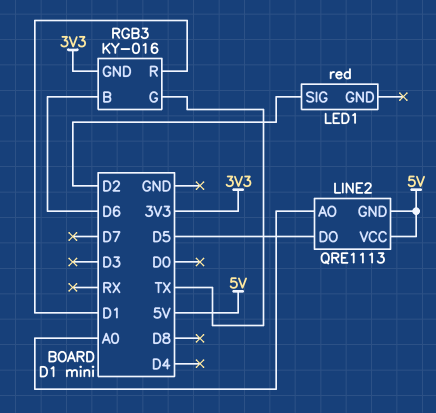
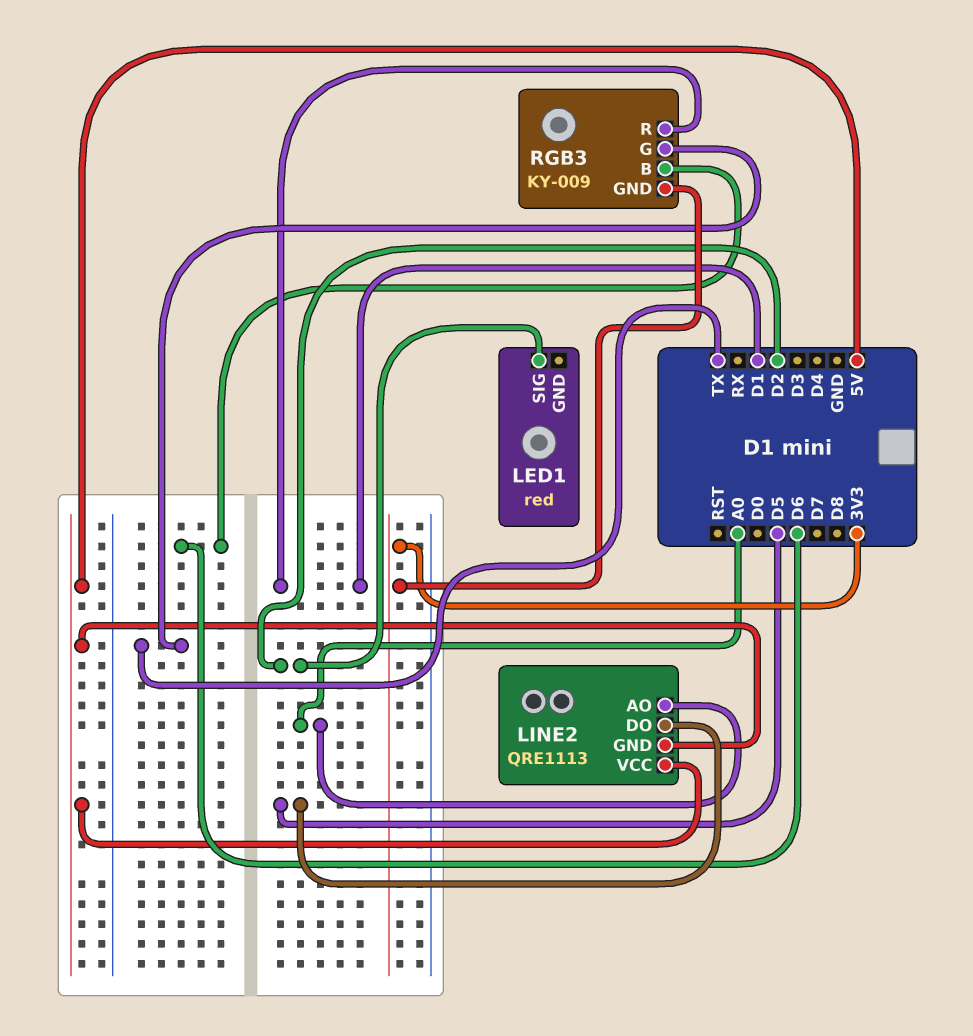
RGB3: KY-016 -> KY-009

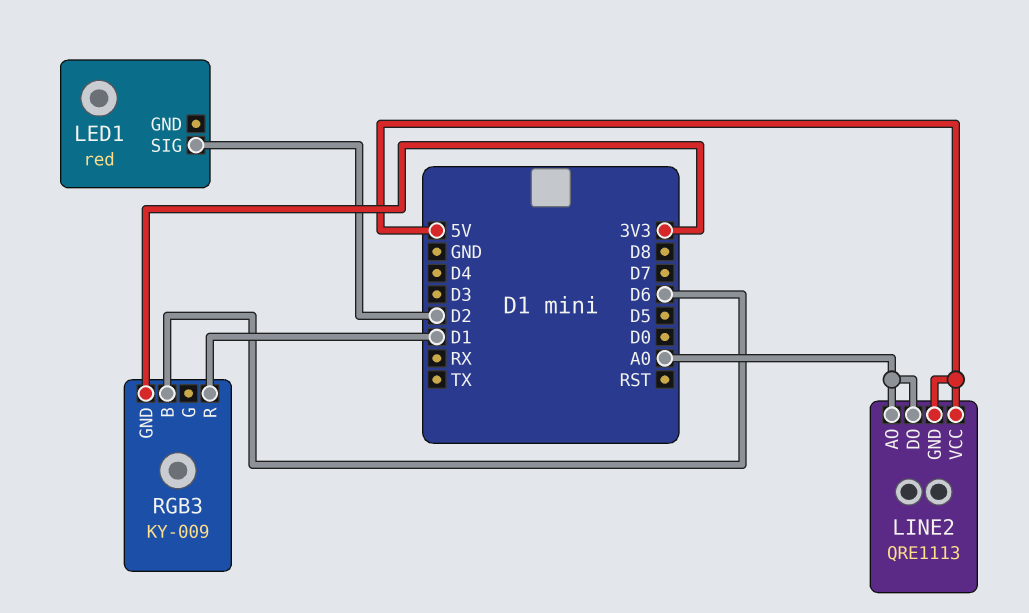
LINE2 pin DO: D5 -> A0
RGB3 pin G: TX -> none

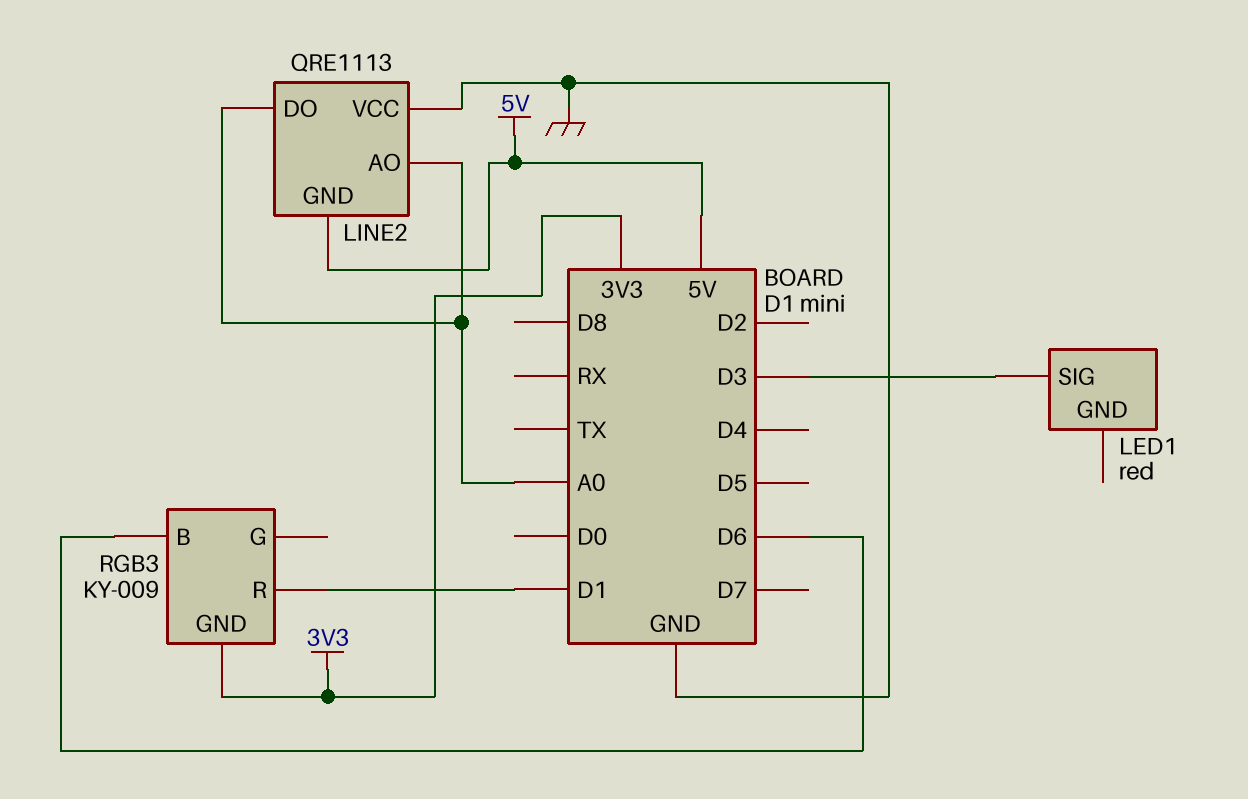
LED1 pin SIG: D2 -> D3
LINE2 pin VCC: 5V -> GND

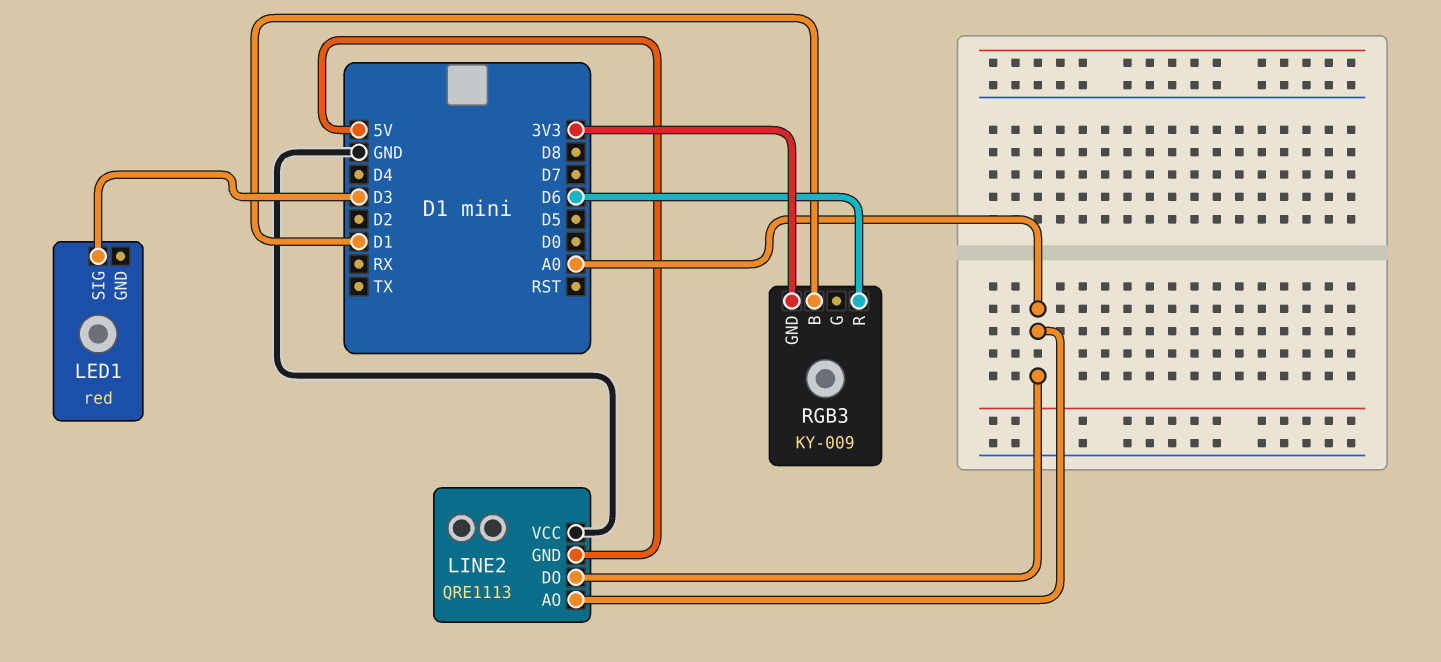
RGB3 pin B: D6 -> D1
RGB3 pin R: D1 -> D6

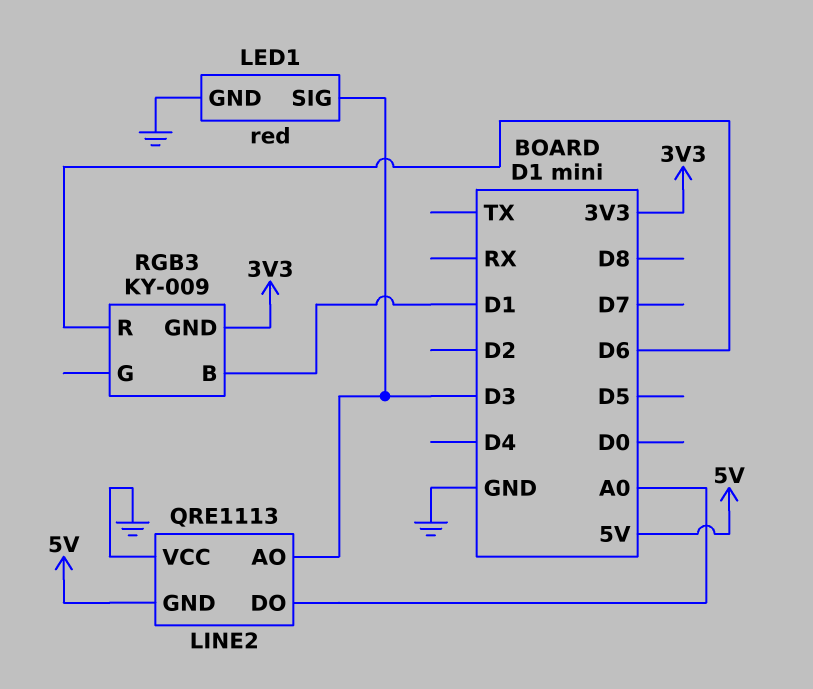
LED1 pin GND: none -> GND
LINE2 pin AO: A0 -> D3

